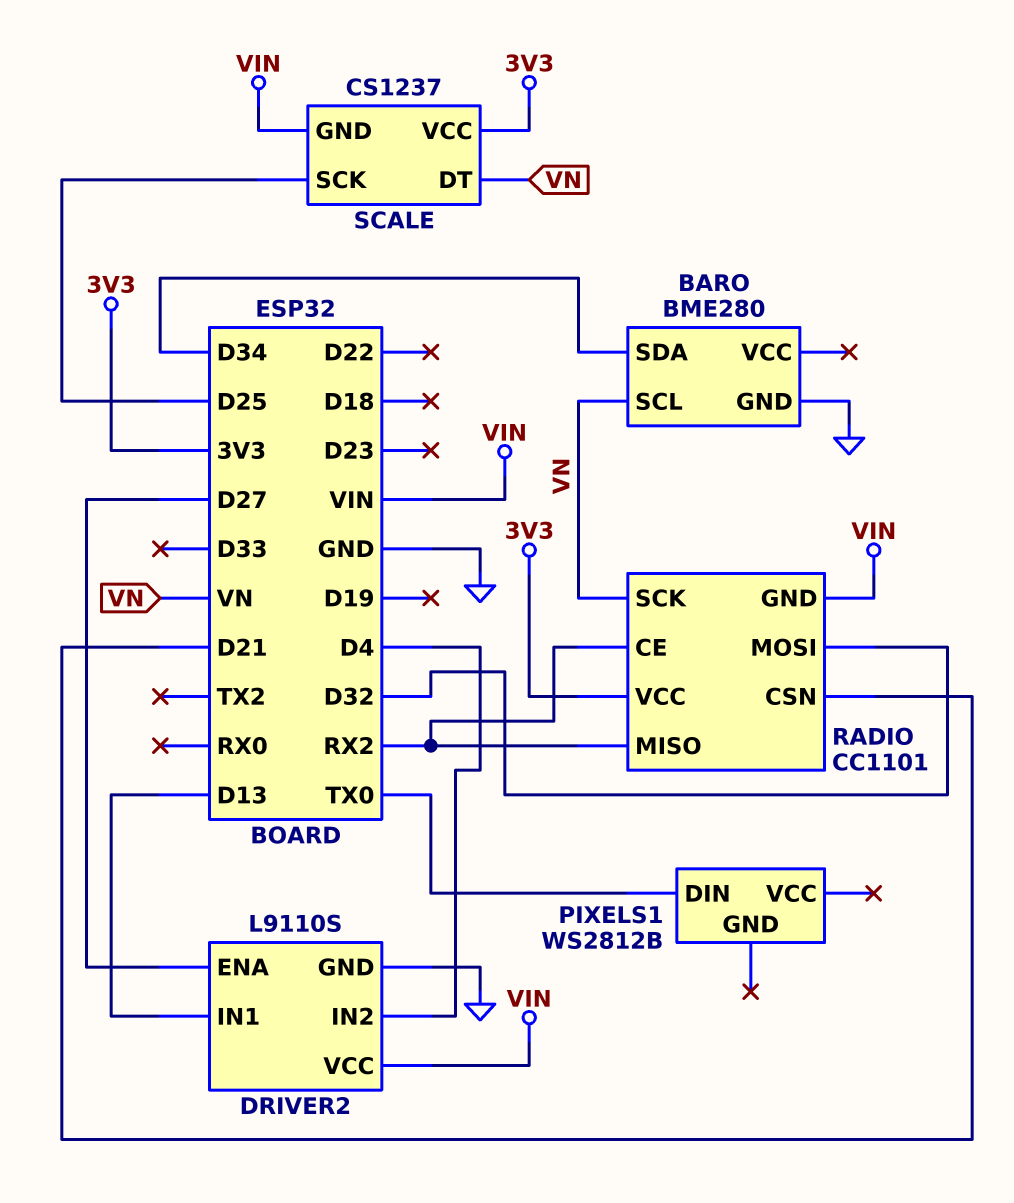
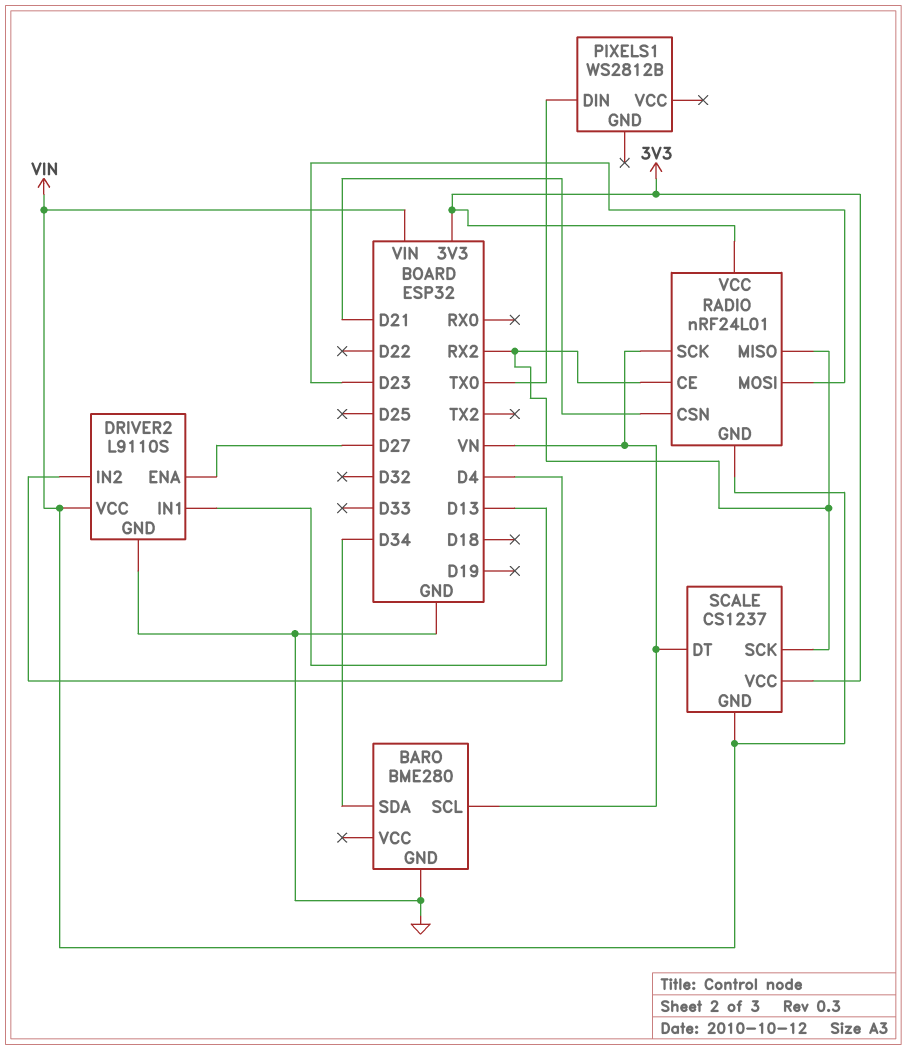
RADIO: CC1101 -> nRF24L01
RADIO pin MOSI: D32 -> D23
SCALE pin SCK: D25 -> RX2

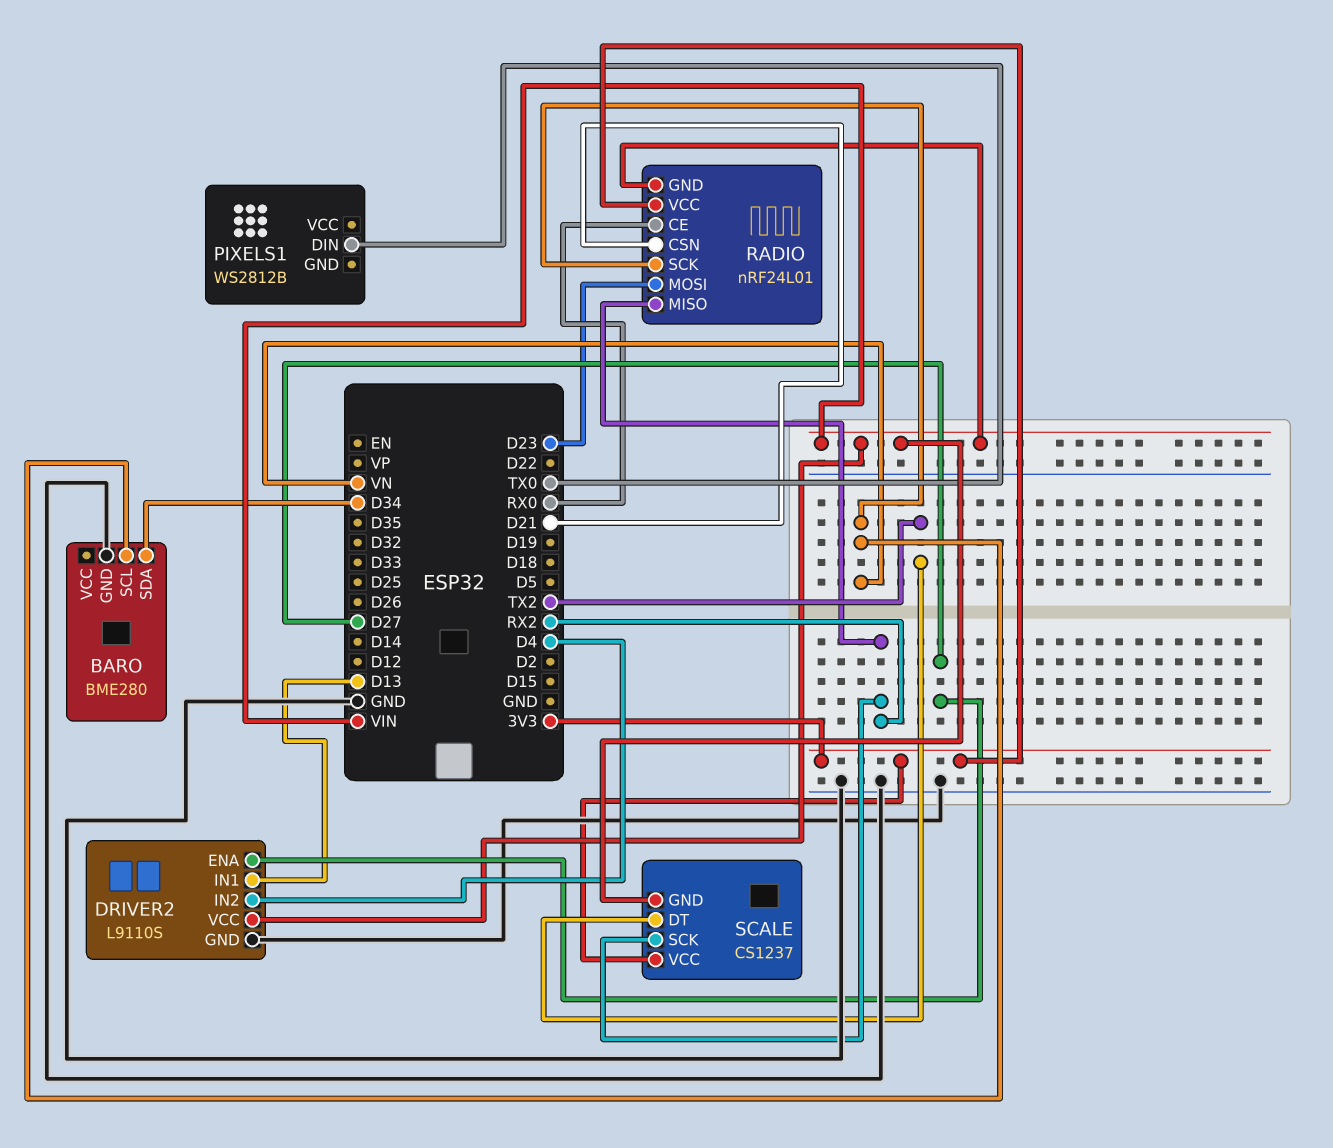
RADIO pin CE: RX2 -> RX0
SCALE pin DT: VN -> TX2

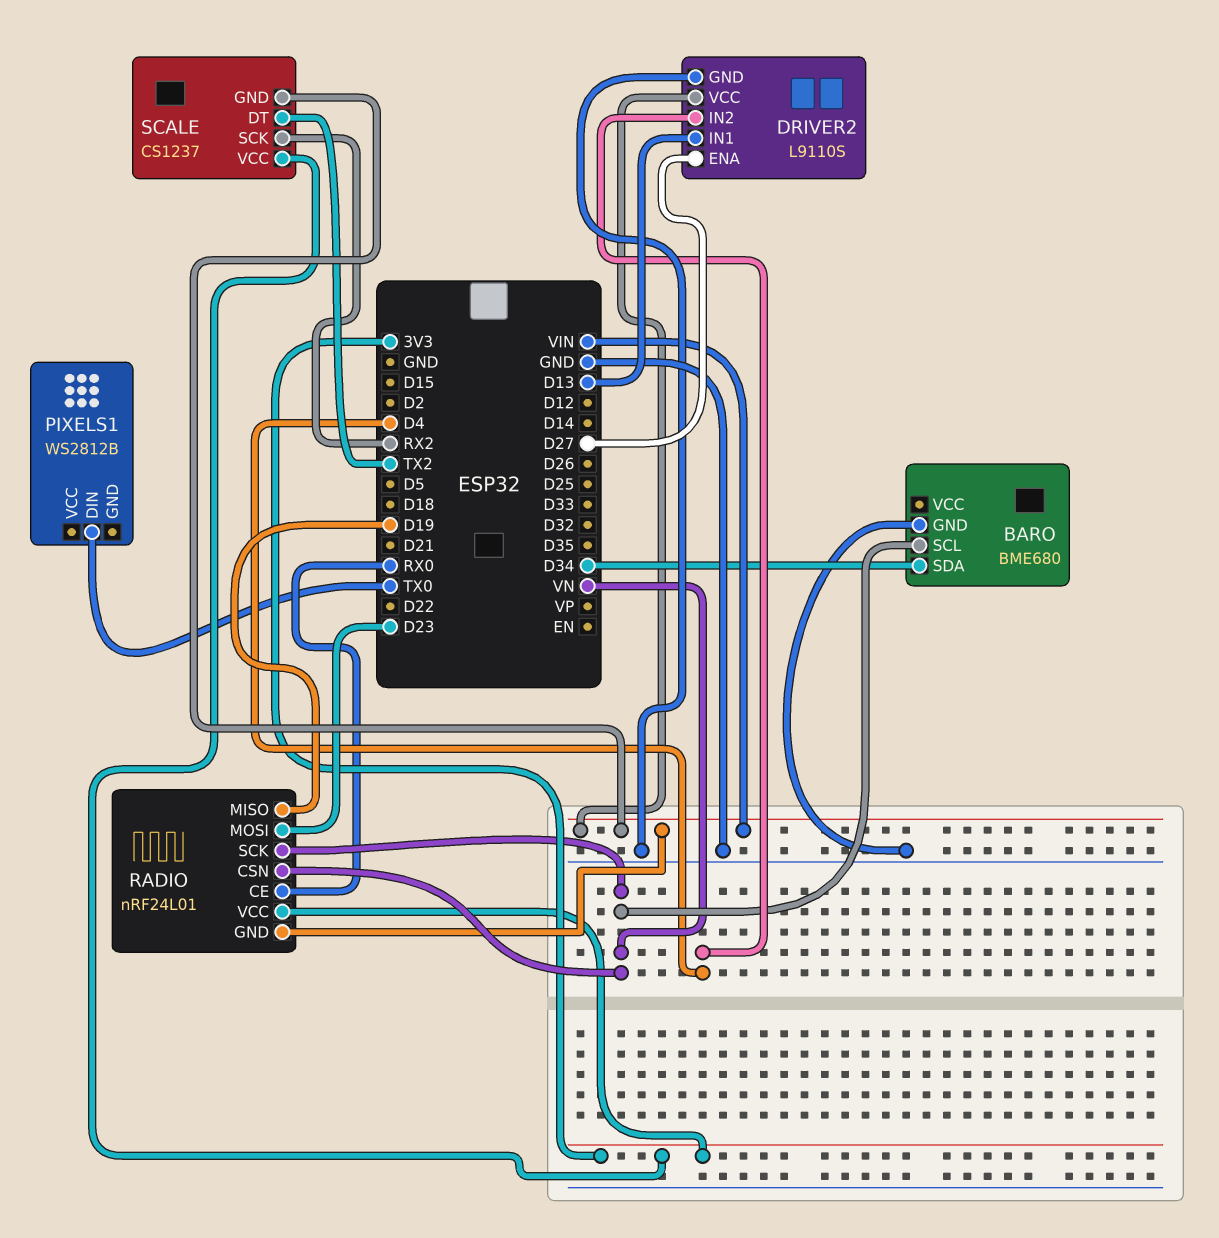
BARO: BME280 -> BME680
RADIO pin CSN: D21 -> VN
RADIO pin MISO: RX2 -> D19

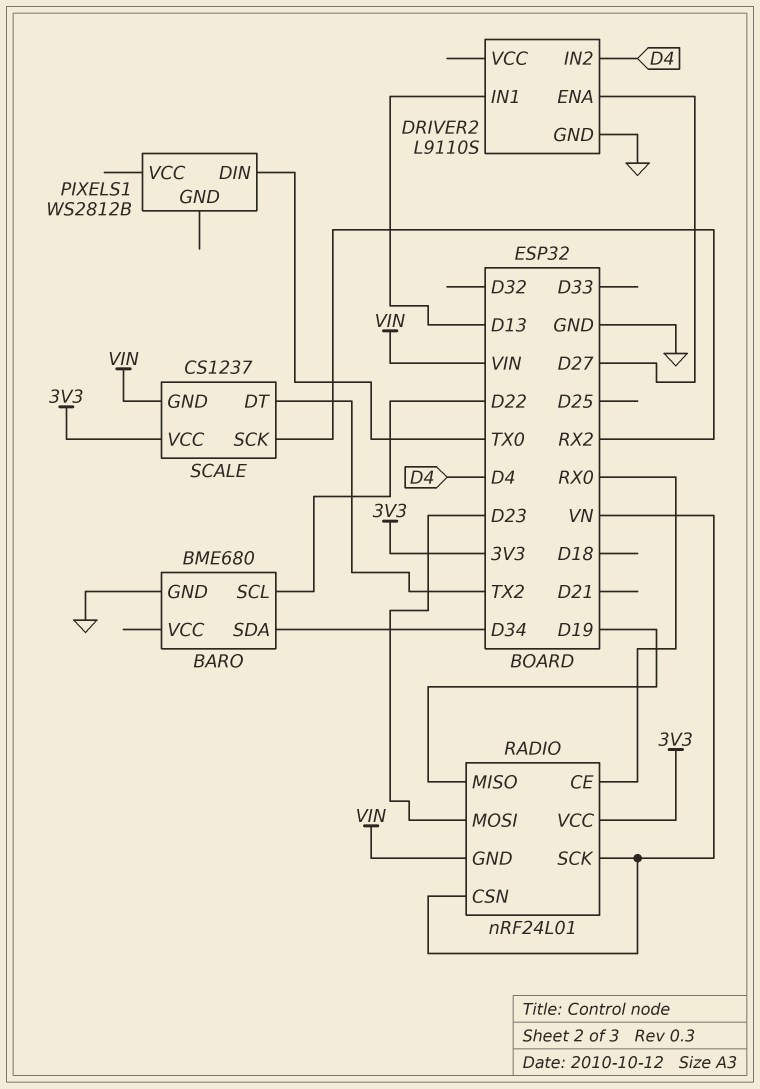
BARO pin SCL: VN -> D22
DRIVER2 pin VCC: VIN -> none

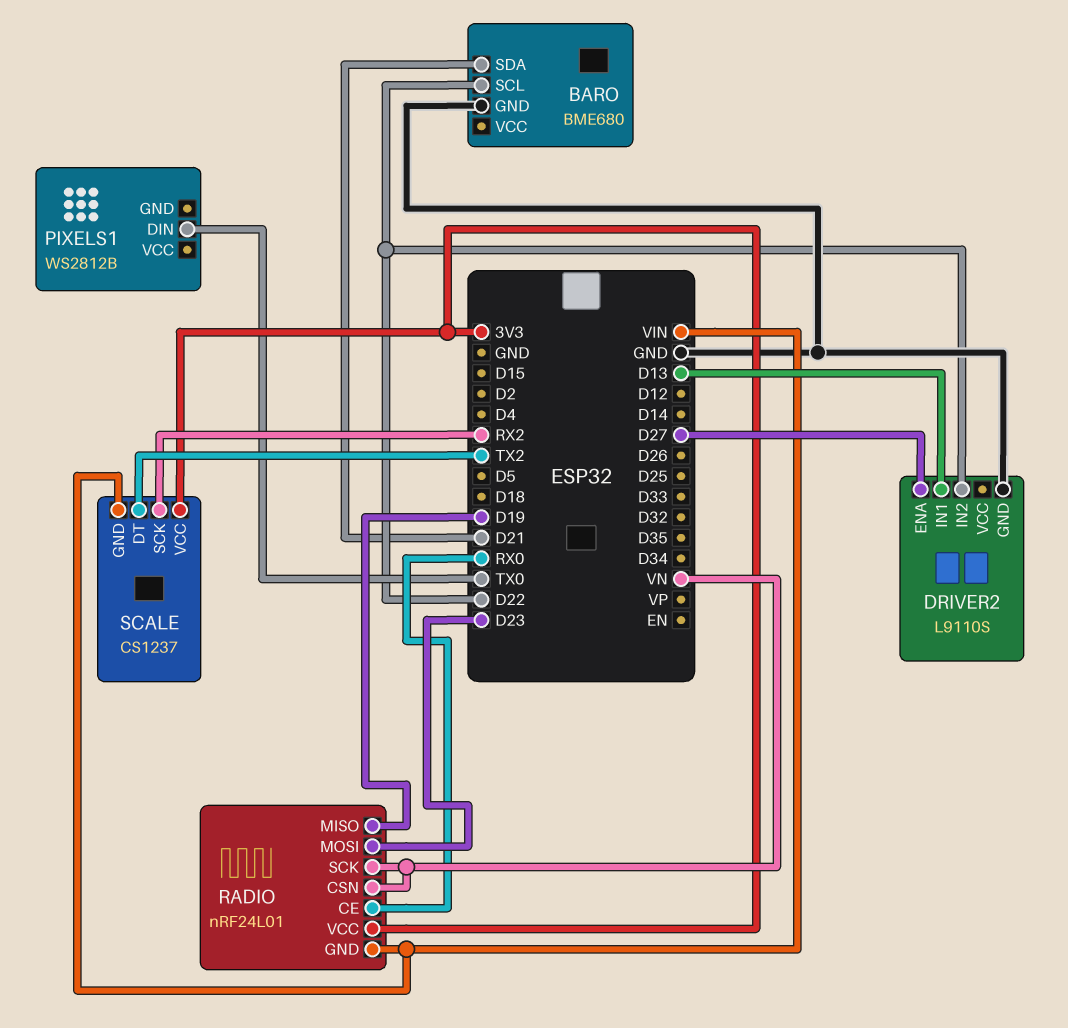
BARO pin SDA: D34 -> D21
DRIVER2 pin IN2: D4 -> D22

